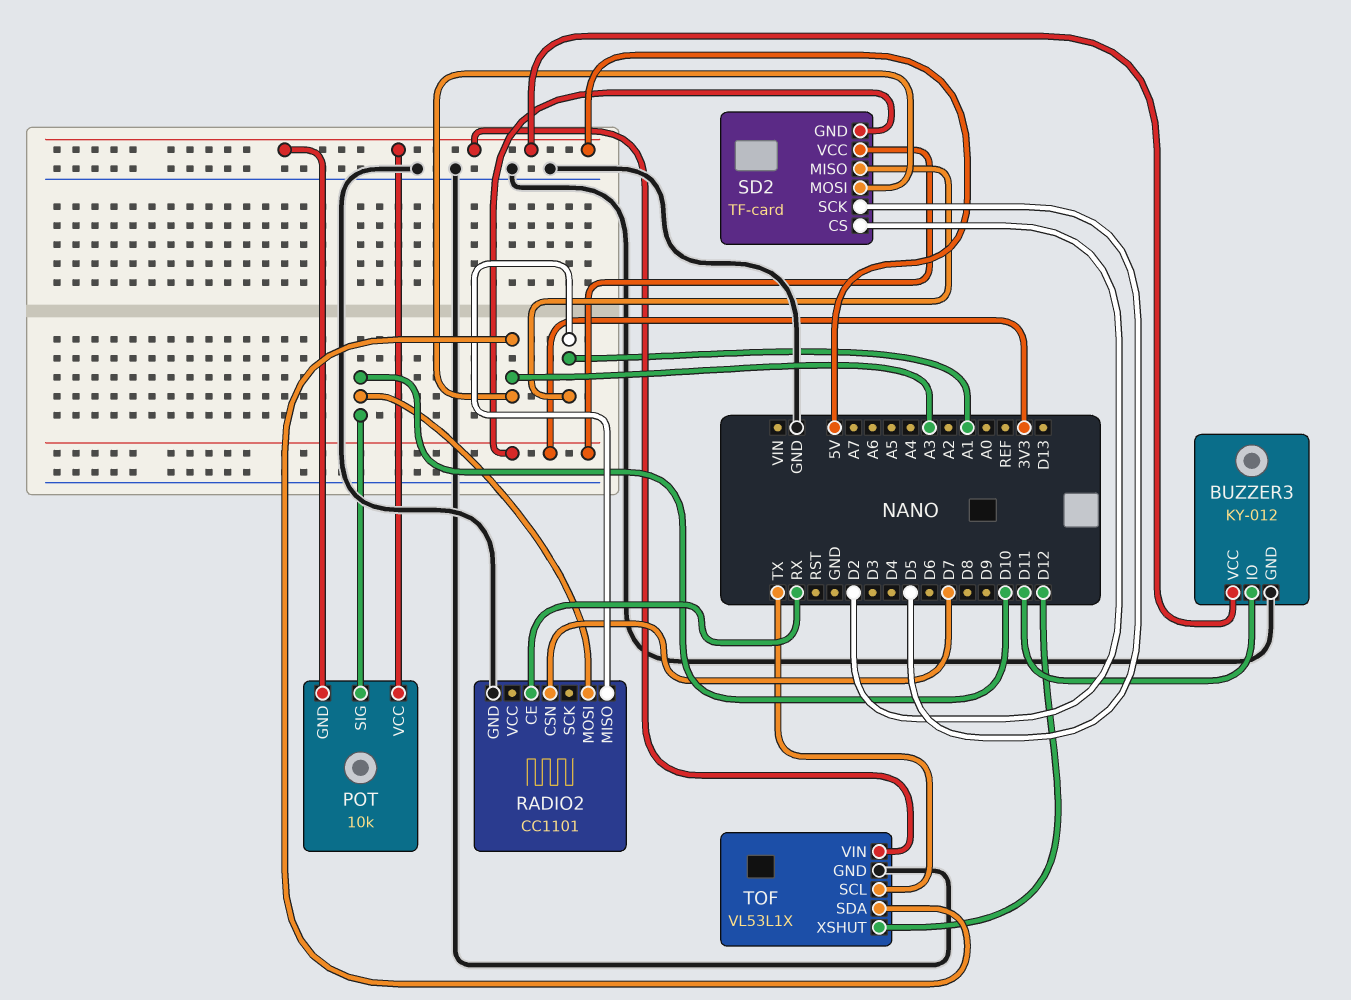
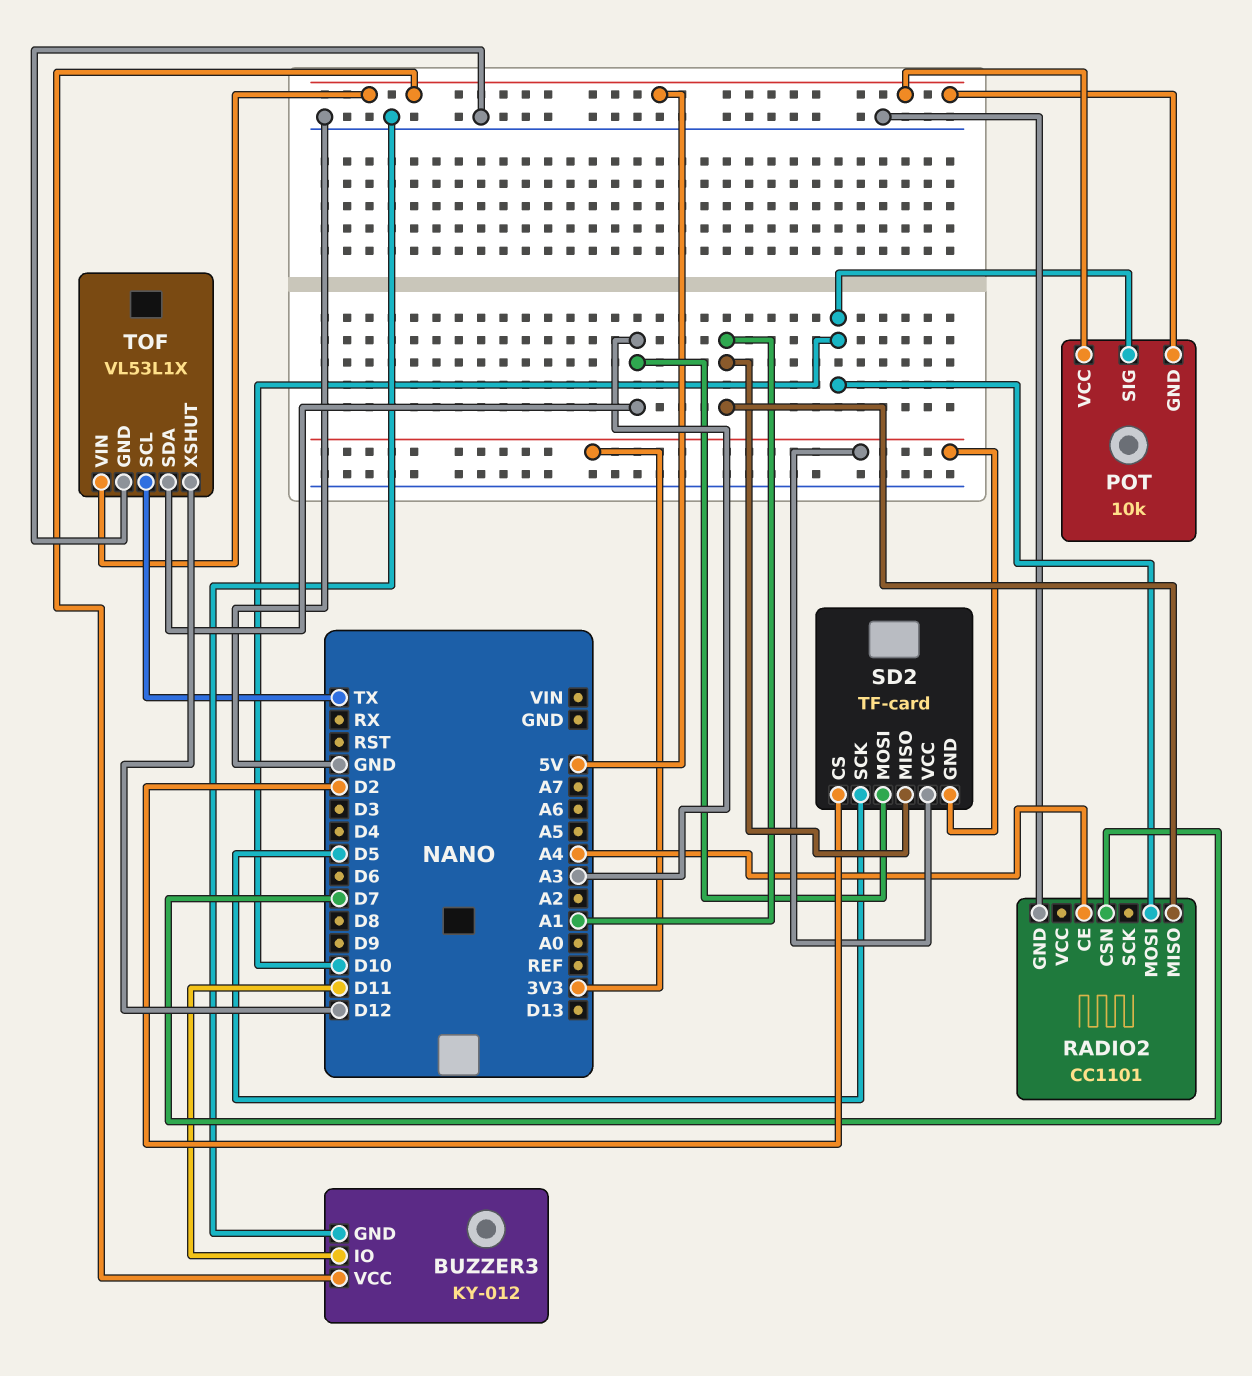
RADIO2 pin CE: RX -> A4

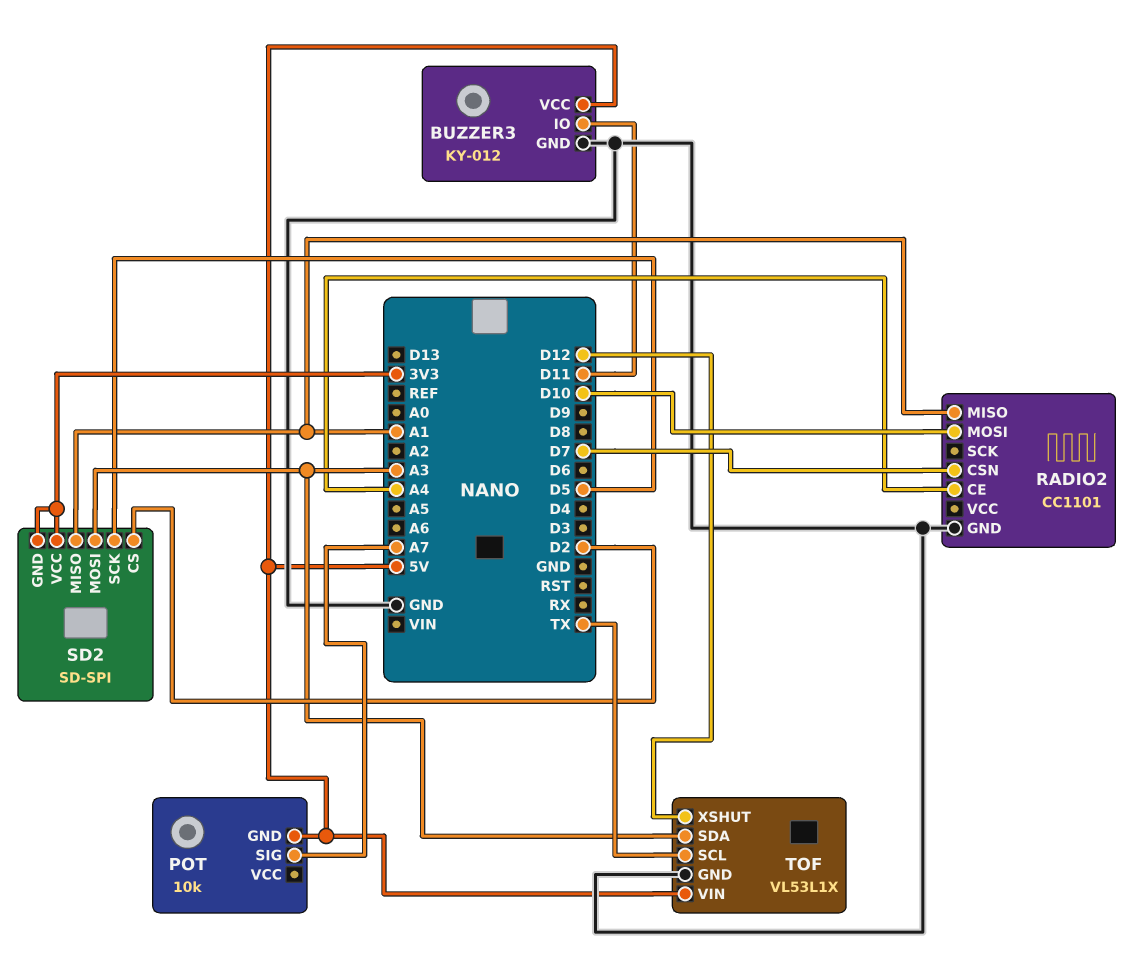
POT pin SIG: D10 -> A7
POT pin VCC: 5V -> none
SD2: TF-card -> SD-SPI

